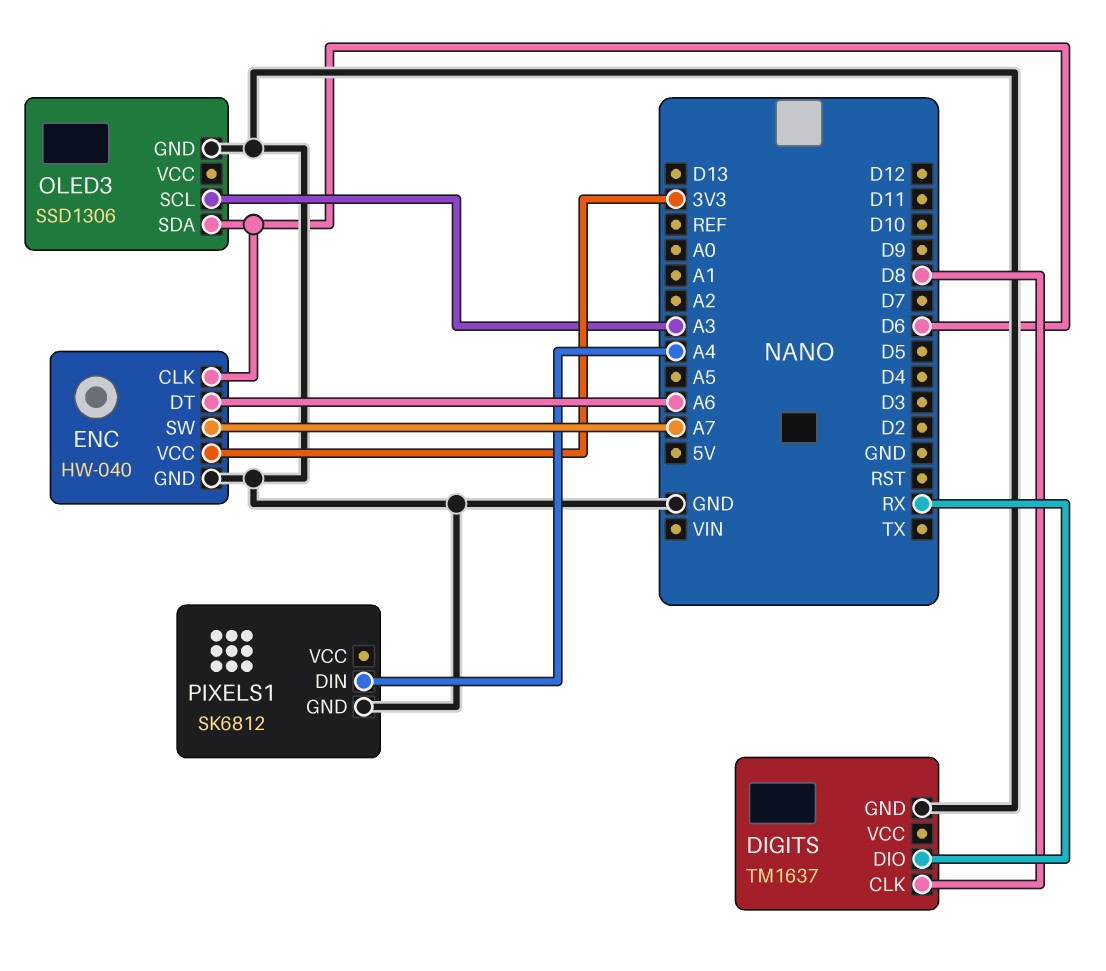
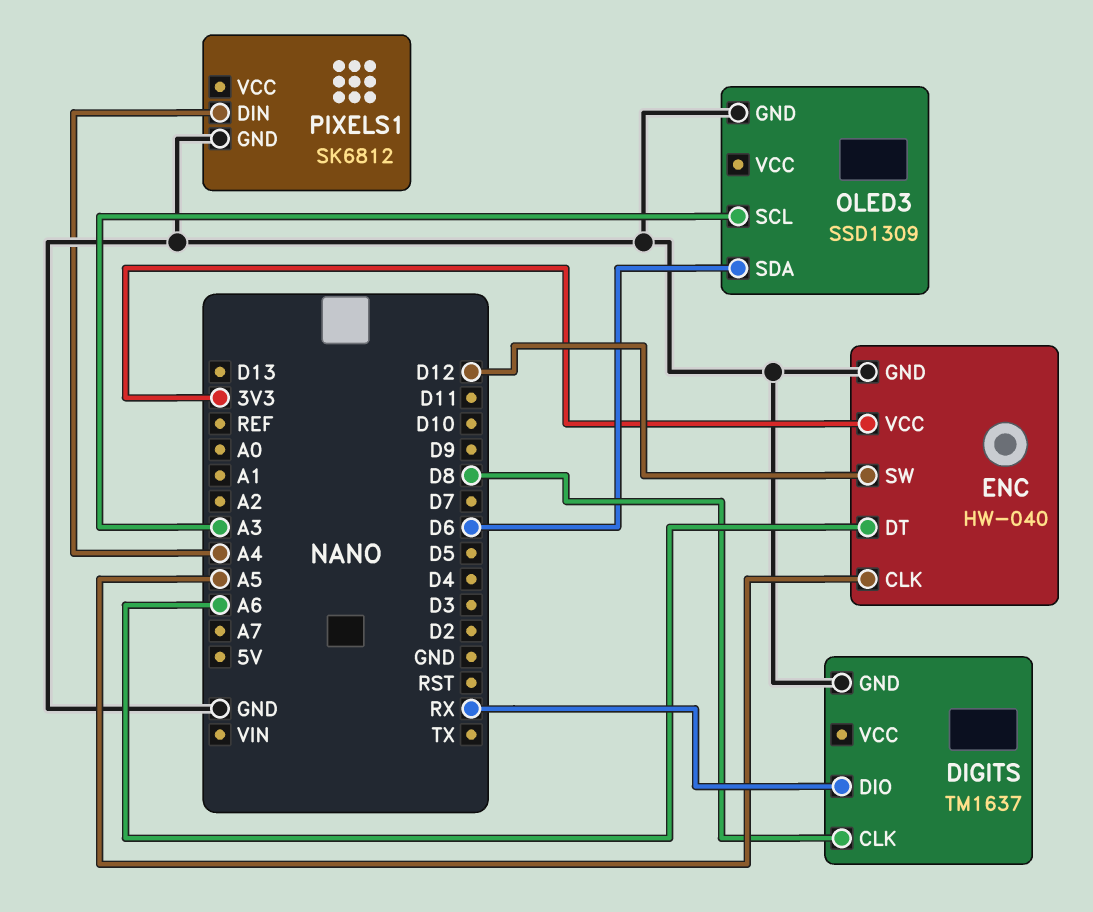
ENC pin CLK: D6 -> A5
ENC pin SW: A7 -> D12
OLED3: SSD1306 -> SSD1309

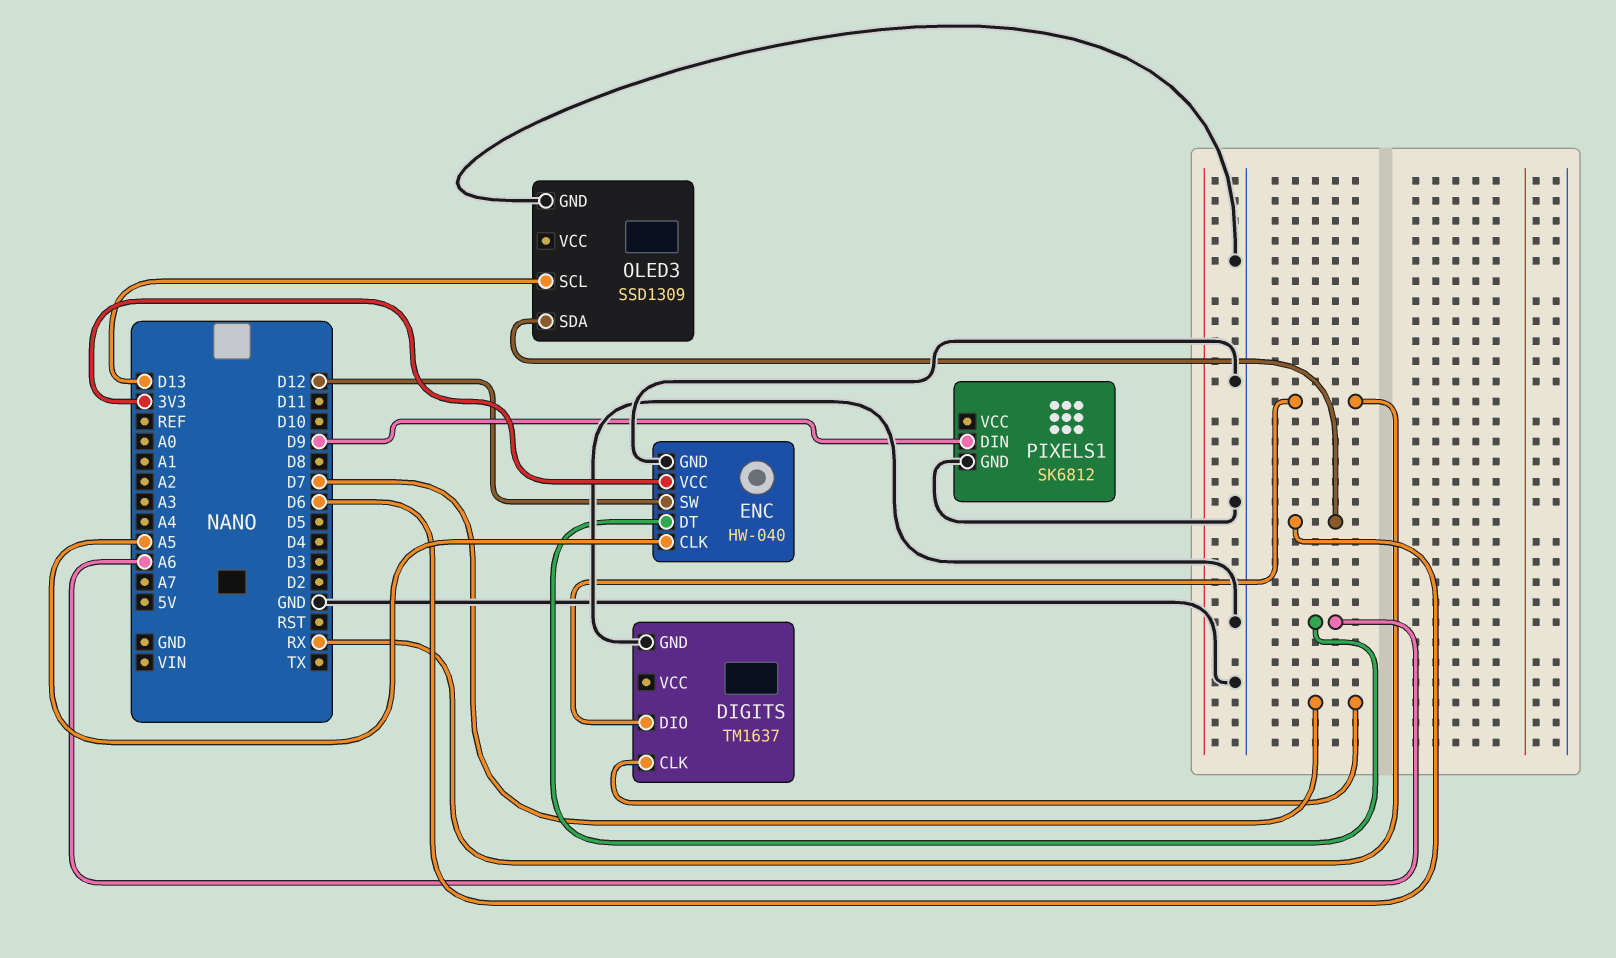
DIGITS pin CLK: D8 -> D7
OLED3 pin SCL: A3 -> D13
PIXELS1 pin DIN: A4 -> D9

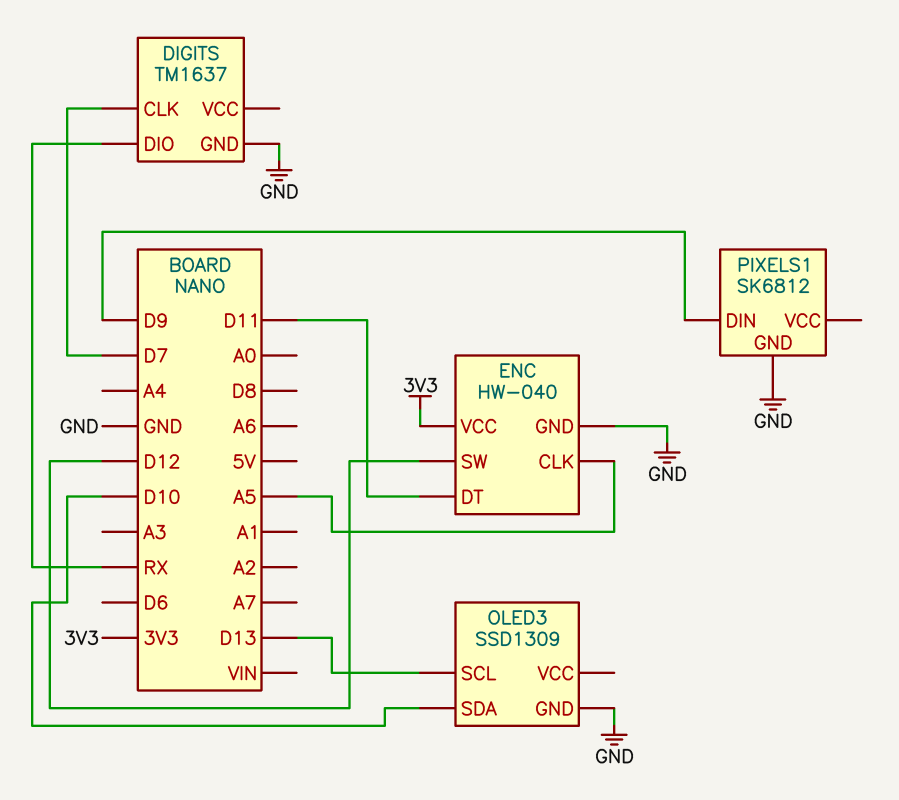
ENC pin DT: A6 -> D11
OLED3 pin SDA: D6 -> D10

